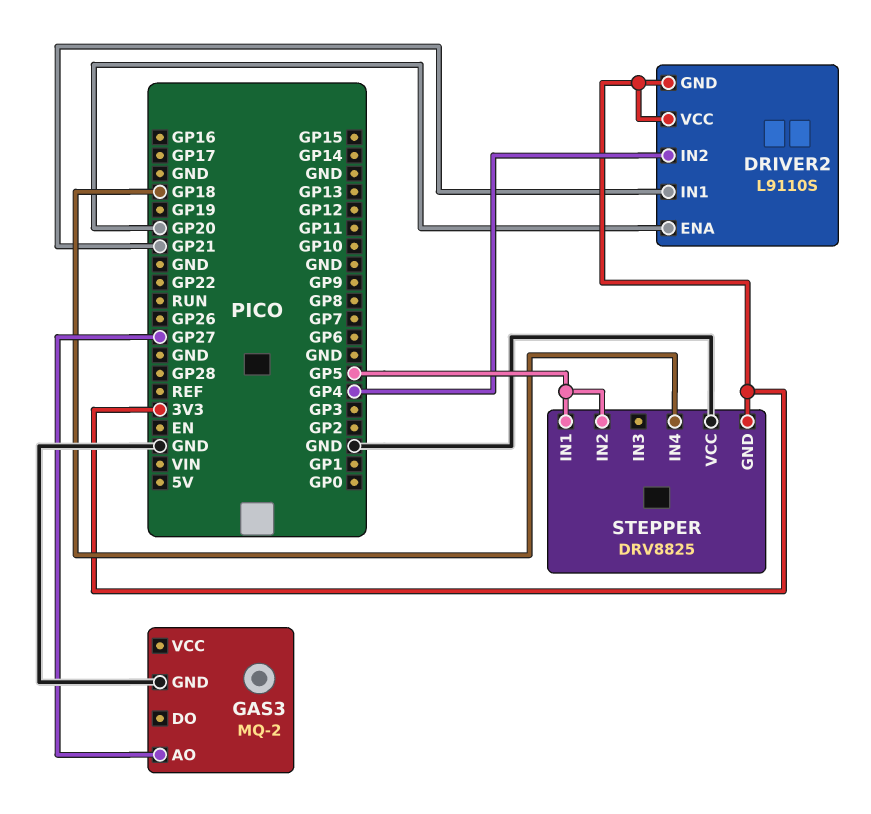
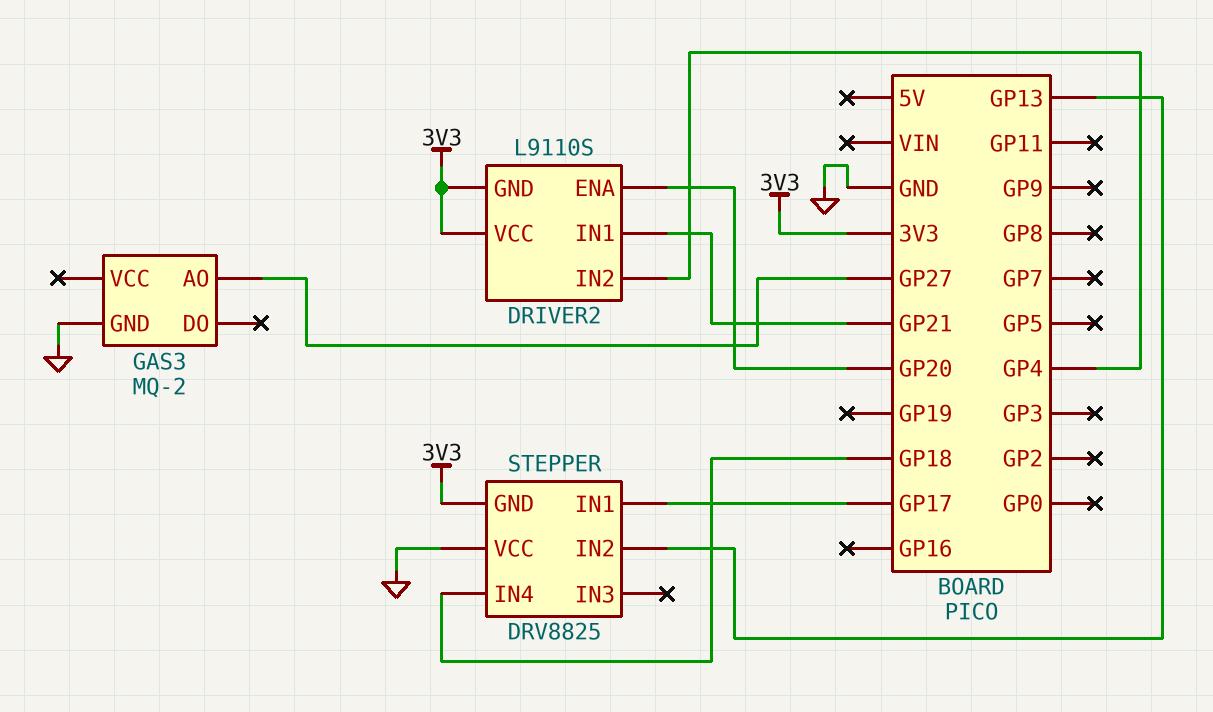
STEPPER pin IN1: GP5 -> GP17
STEPPER pin IN2: GP5 -> GP13

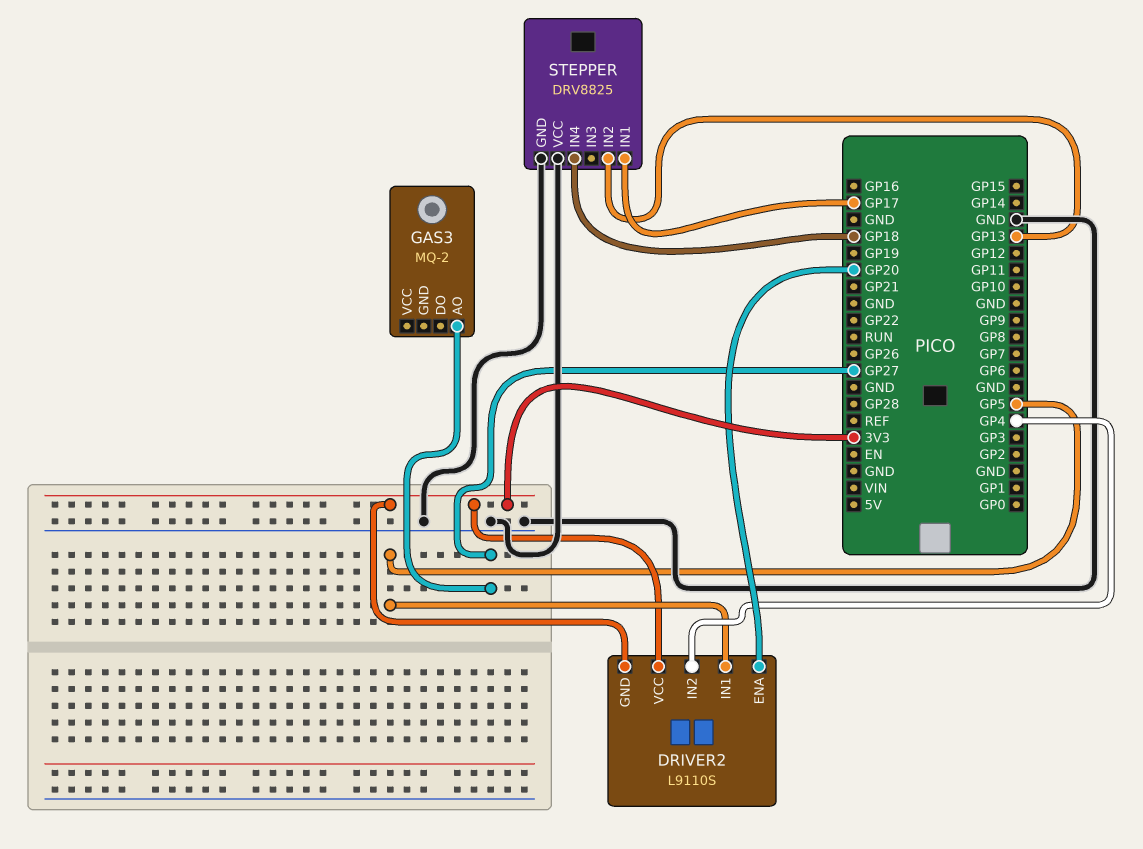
DRIVER2 pin IN1: GP21 -> GP5
GAS3 pin GND: GND -> none
STEPPER pin GND: 3V3 -> GND

